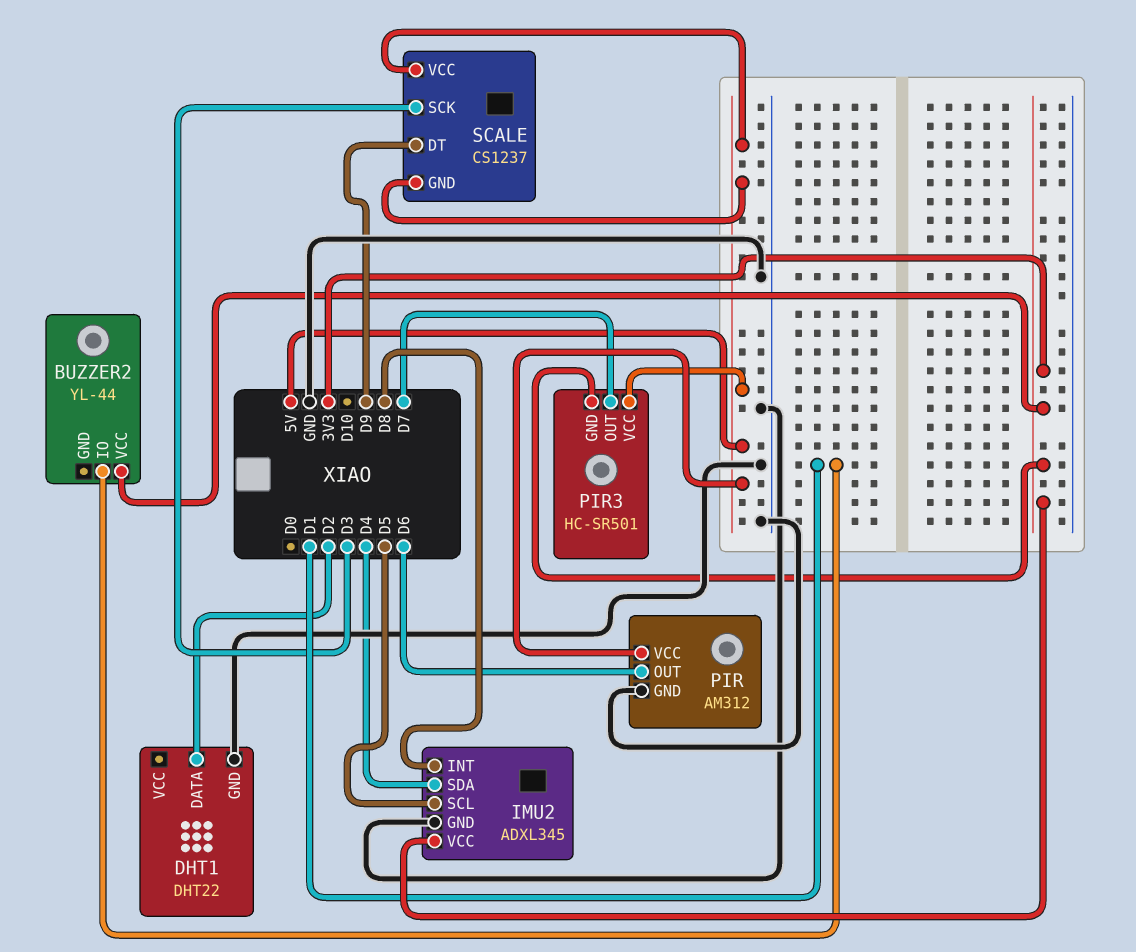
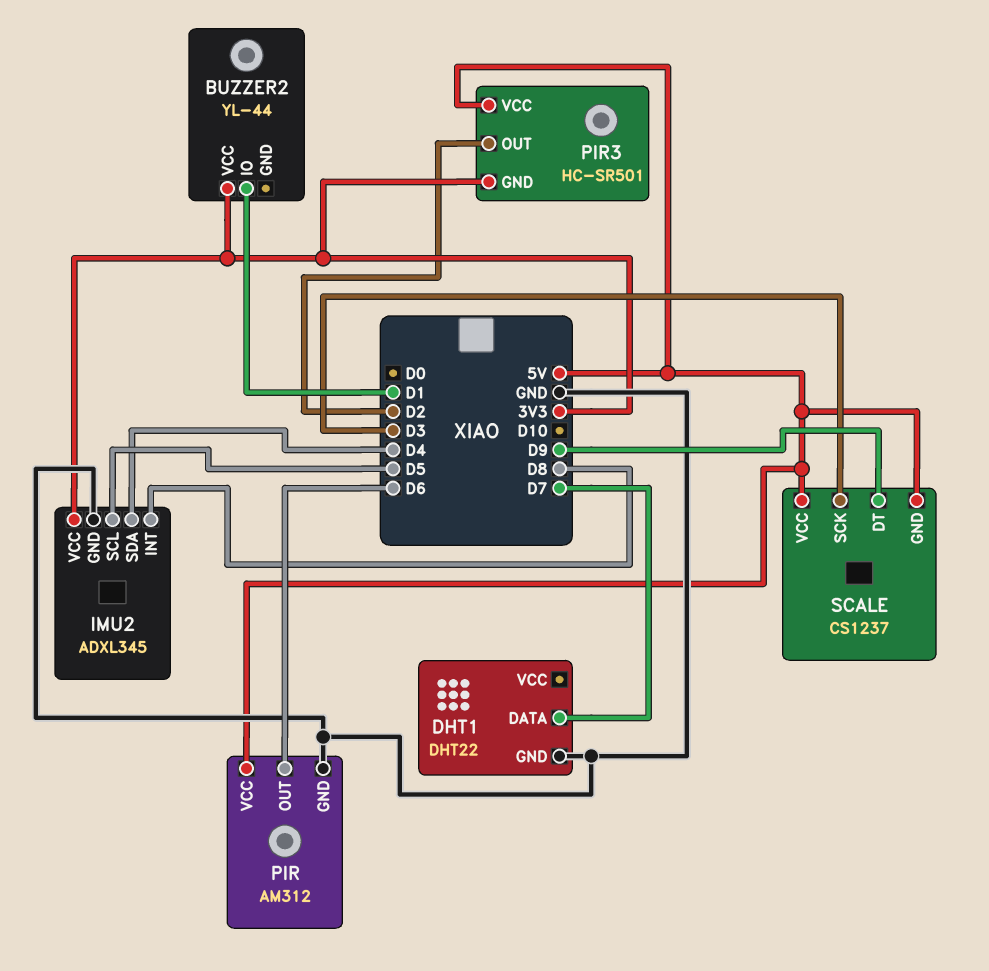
DHT1 pin DATA: D2 -> D7
PIR3 pin OUT: D7 -> D2

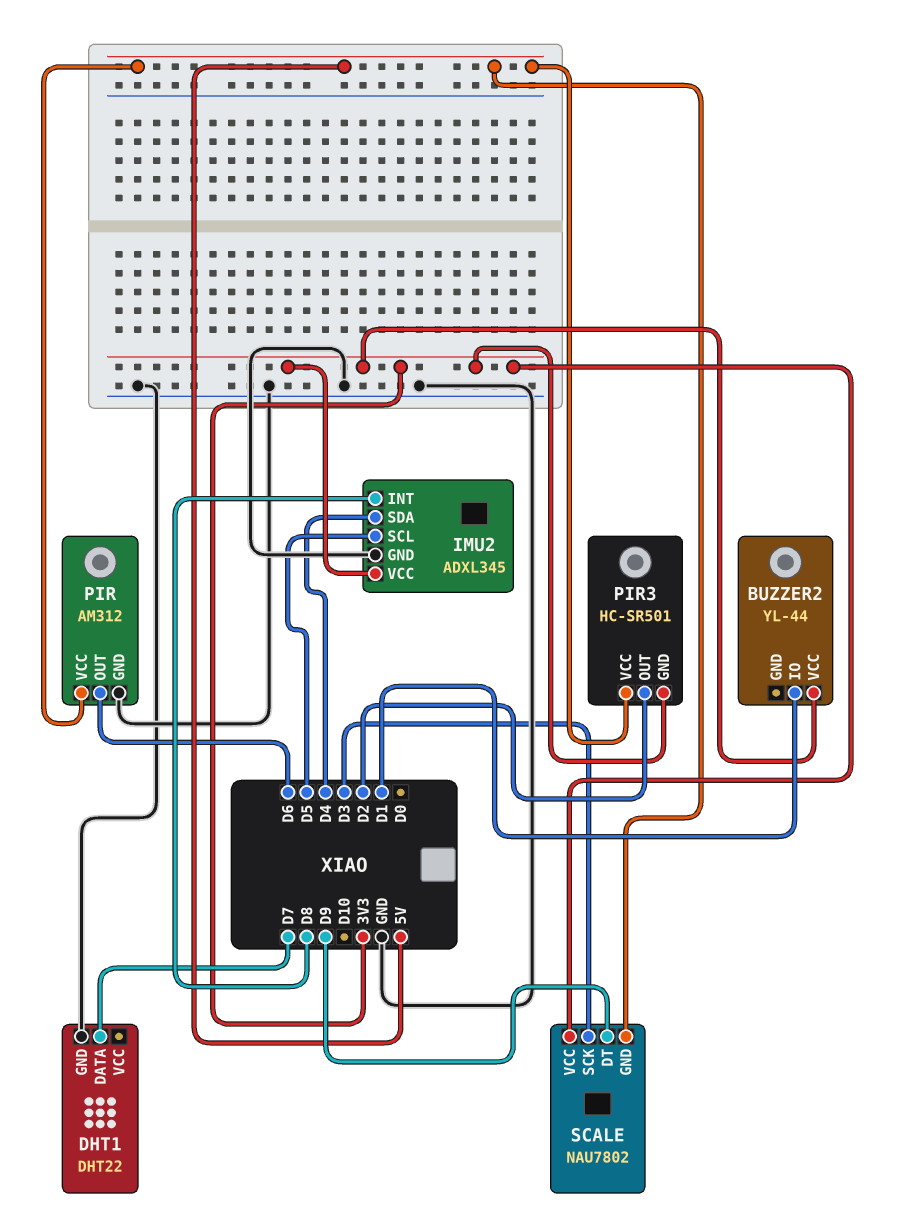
SCALE: CS1237 -> NAU7802
SCALE pin VCC: 5V -> 3V3

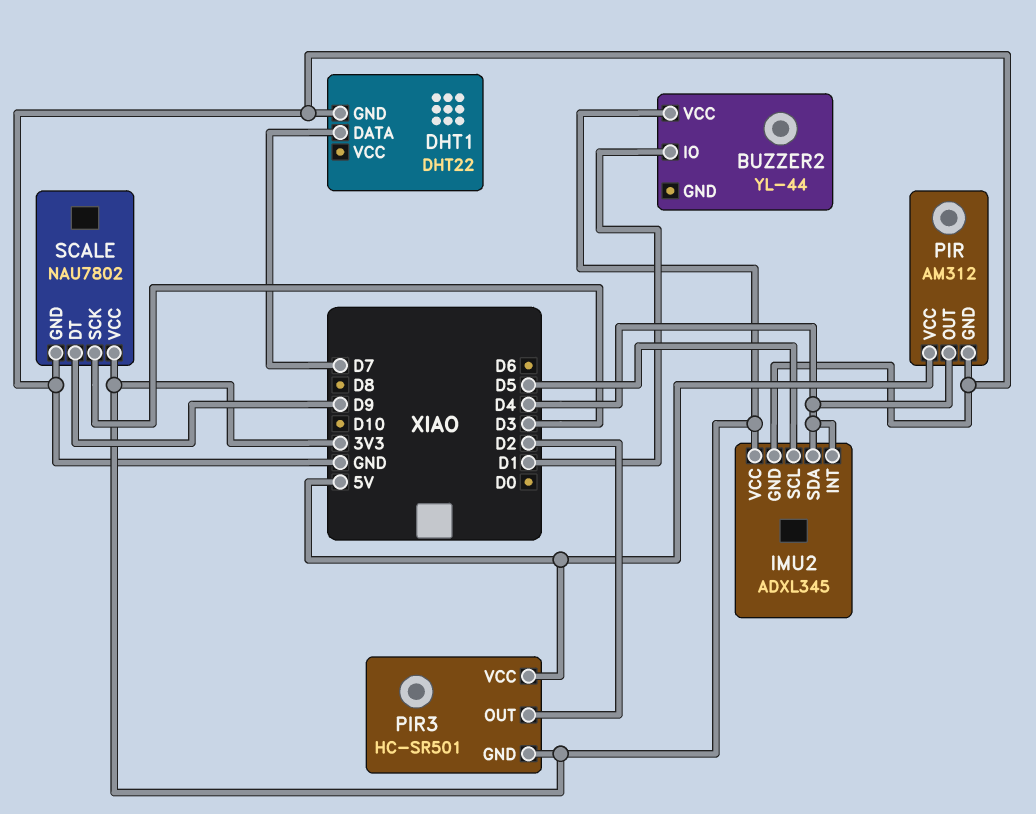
IMU2 pin INT: D8 -> D4
PIR pin OUT: D6 -> D4
SCALE pin GND: 5V -> GND

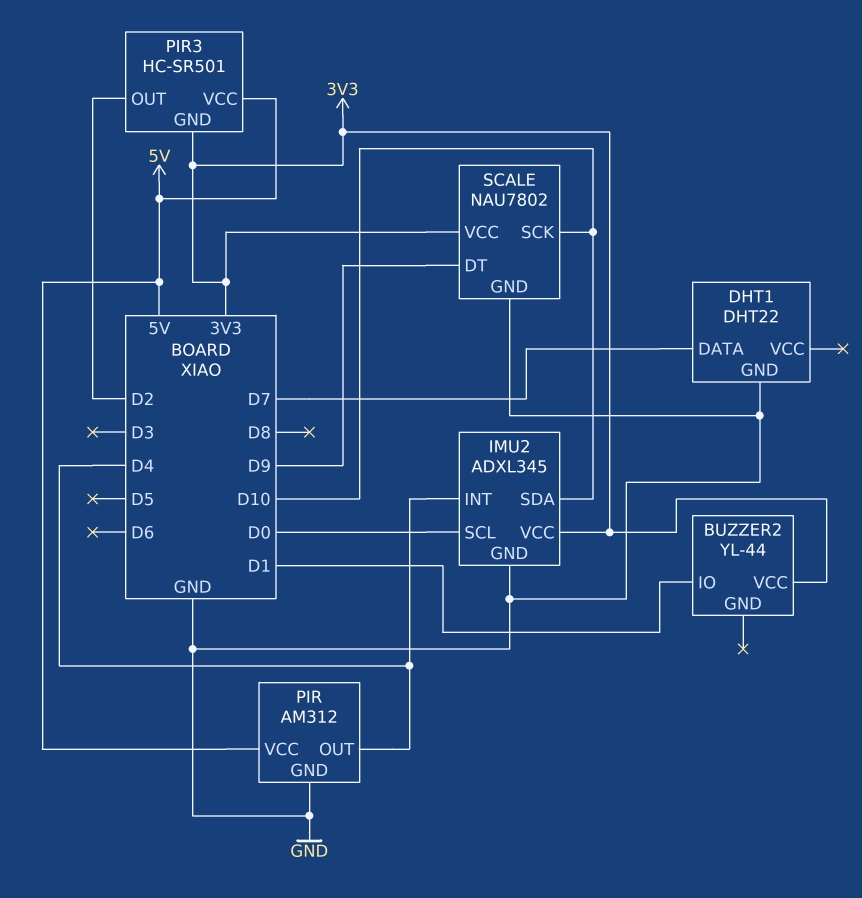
IMU2 pin SCL: D5 -> D0
IMU2 pin SDA: D4 -> D10
SCALE pin SCK: D3 -> D10

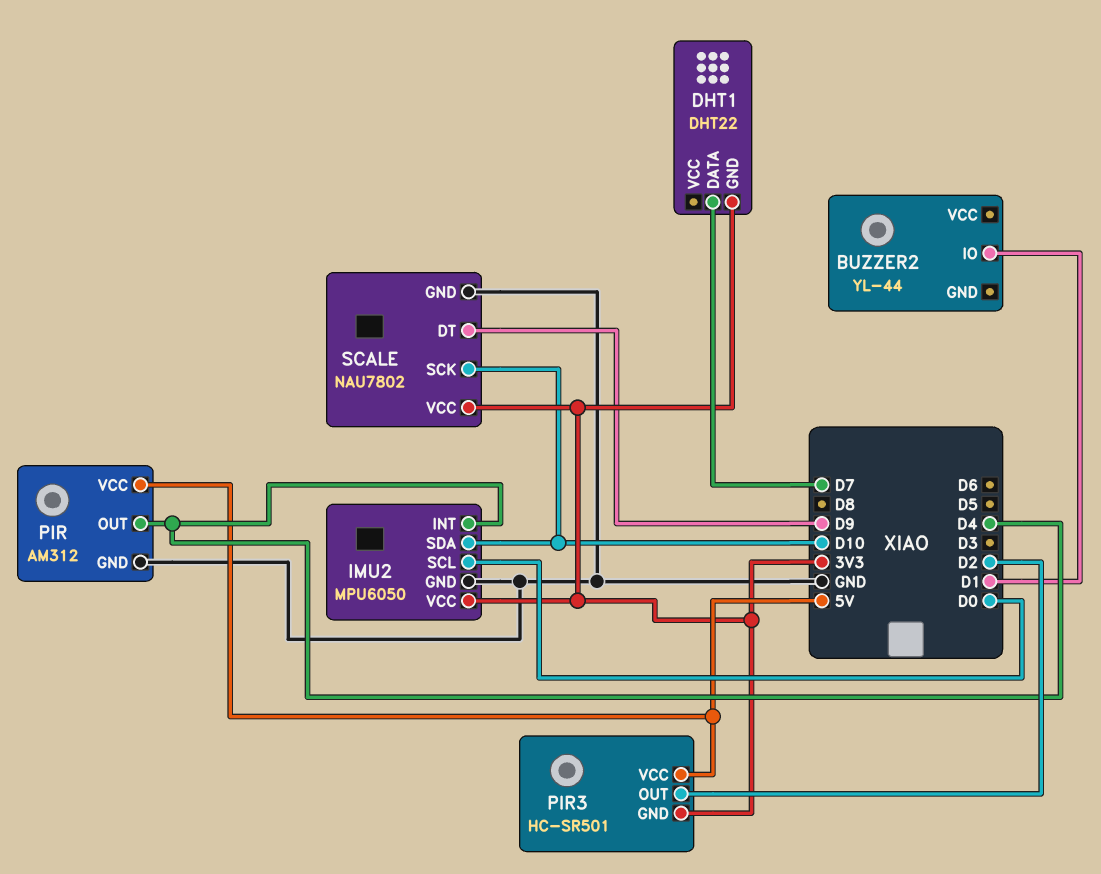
BUZZER2 pin VCC: 3V3 -> none
DHT1 pin GND: GND -> 3V3
IMU2: ADXL345 -> MPU6050

